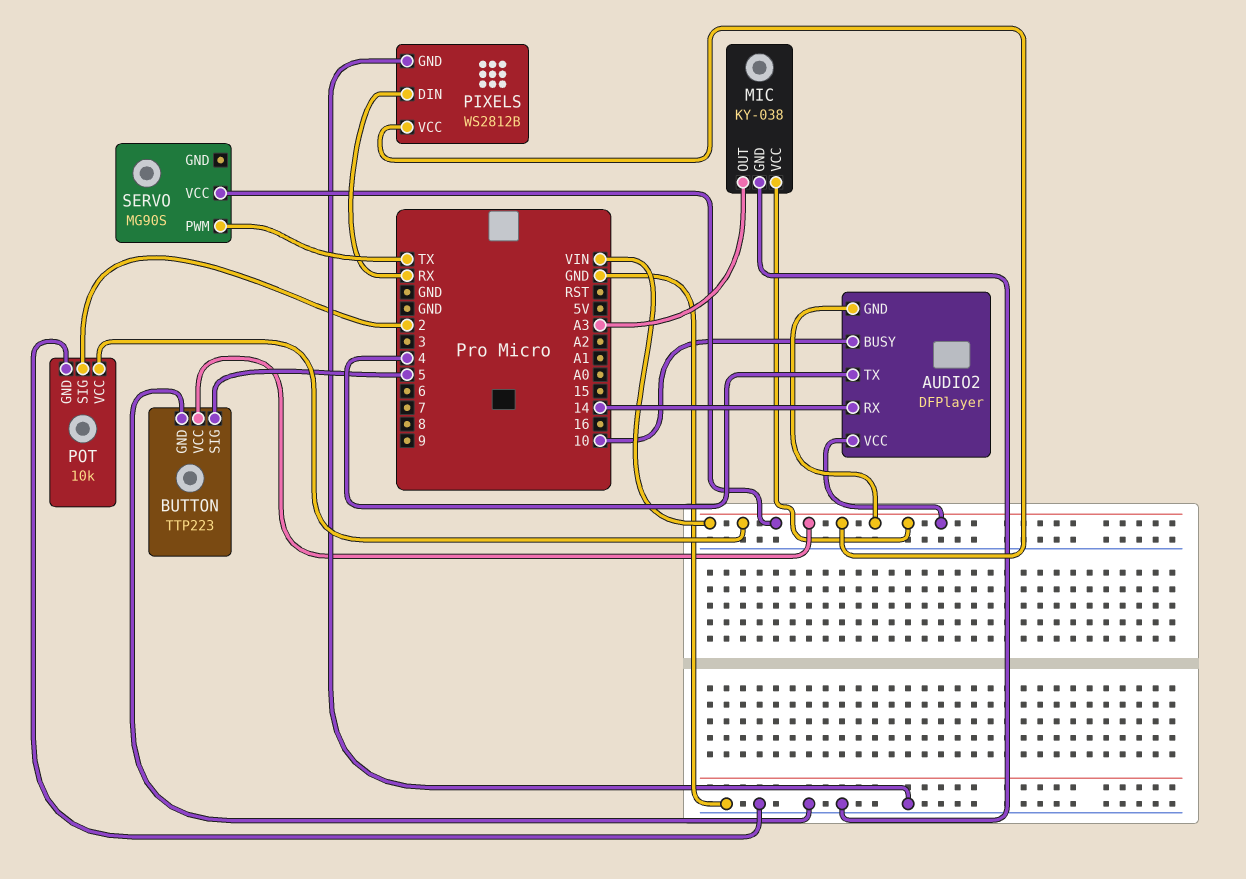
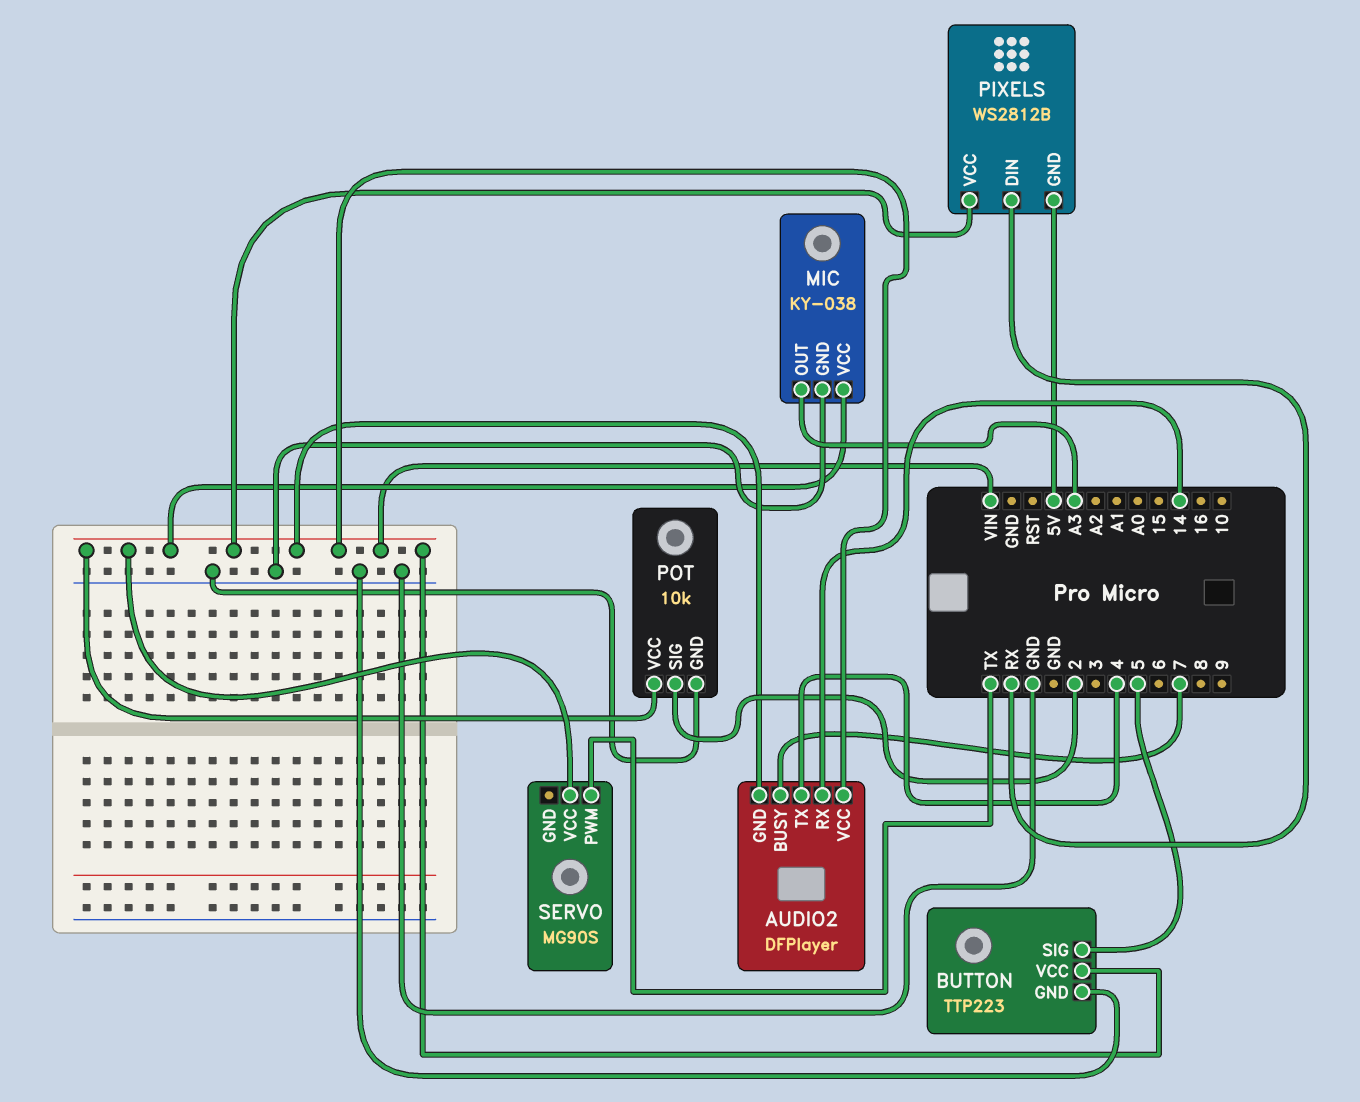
AUDIO2 pin BUSY: 10 -> 7
PIXELS pin GND: GND -> 5V

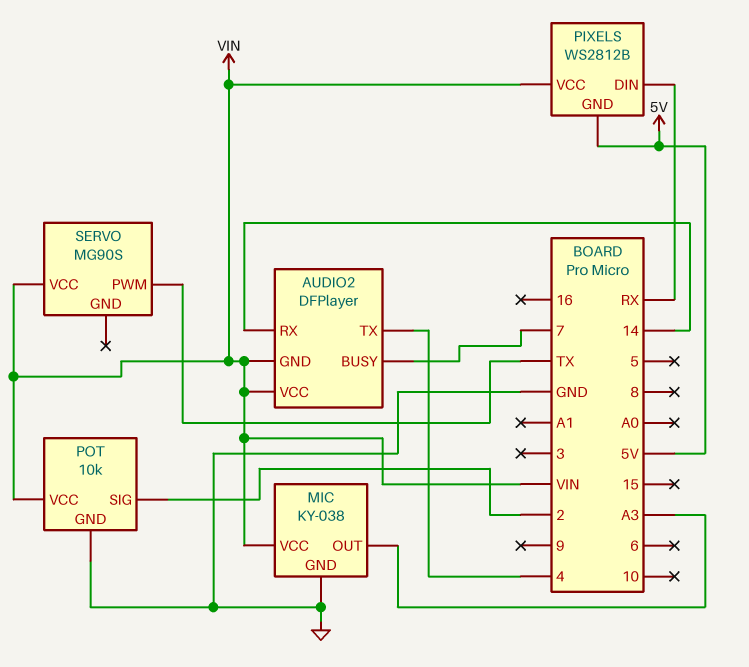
BUTTON: TTP223 -> none
BUTTON pin GND: GND -> none
BUTTON pin SIG: 5 -> none
BUTTON pin VCC: VIN -> none

